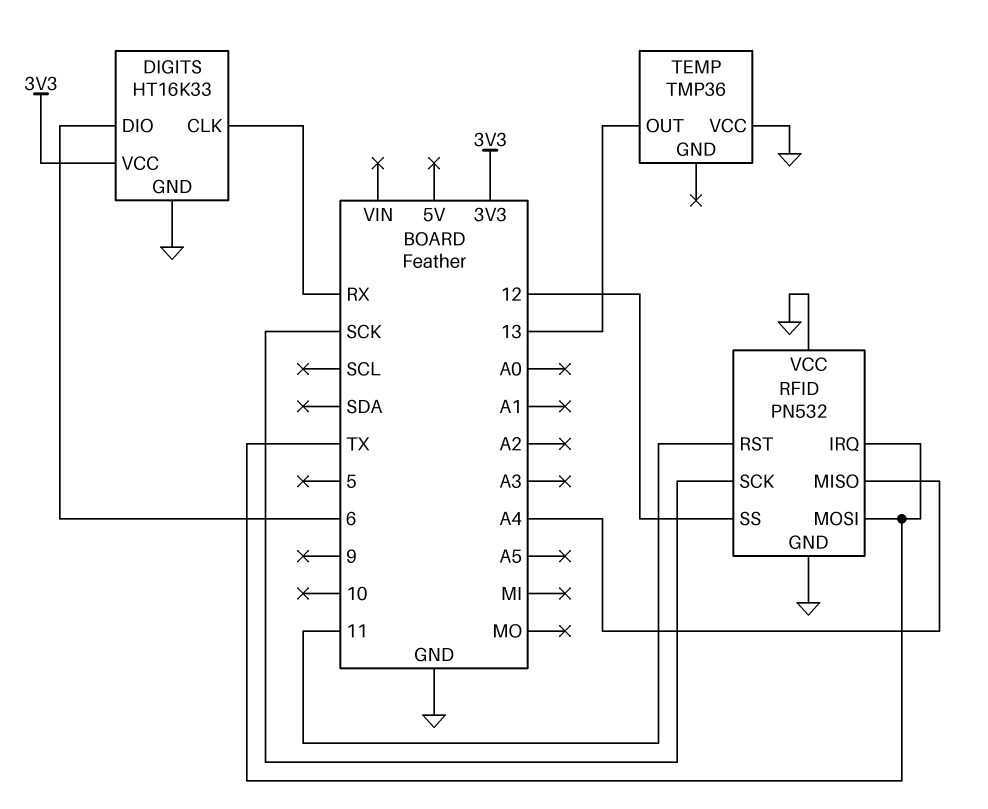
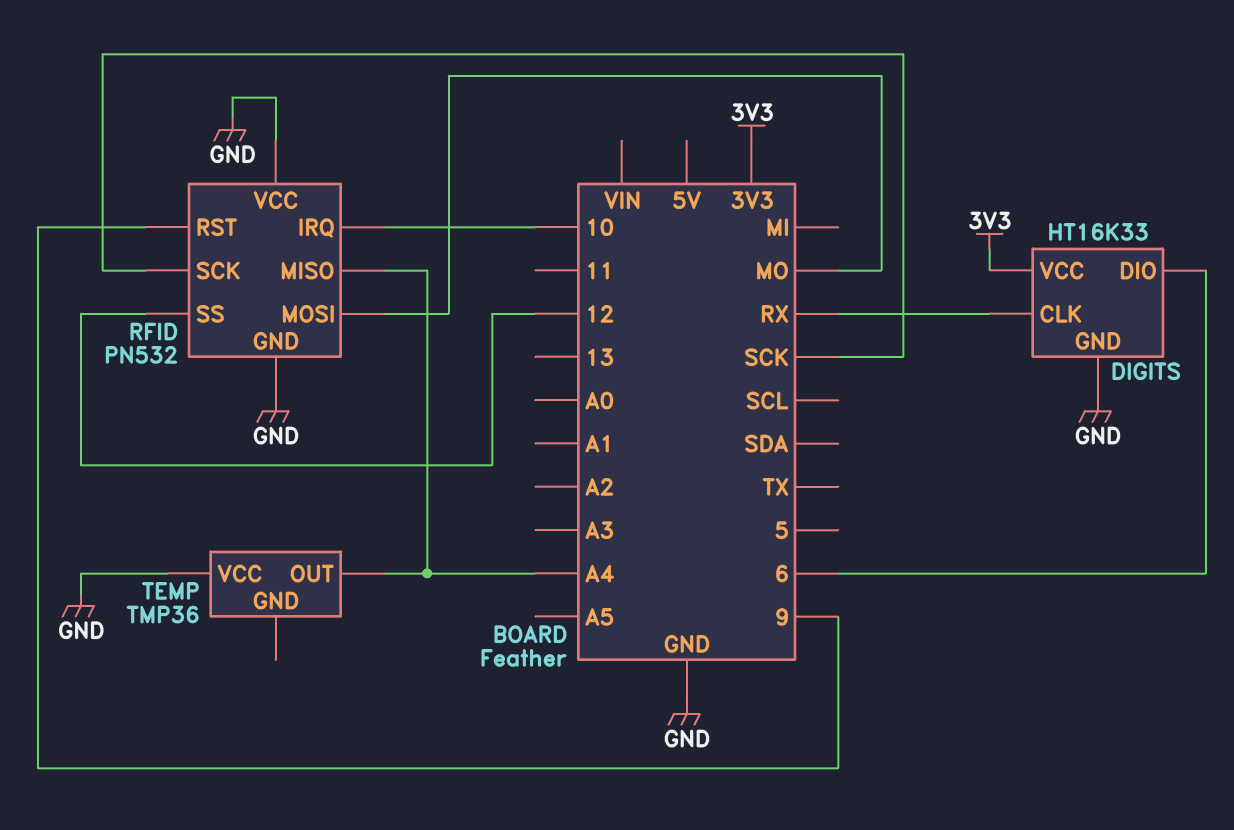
RFID pin IRQ: TX -> 10
RFID pin MOSI: TX -> MO
RFID pin RST: 11 -> 9
TEMP pin OUT: 13 -> A4

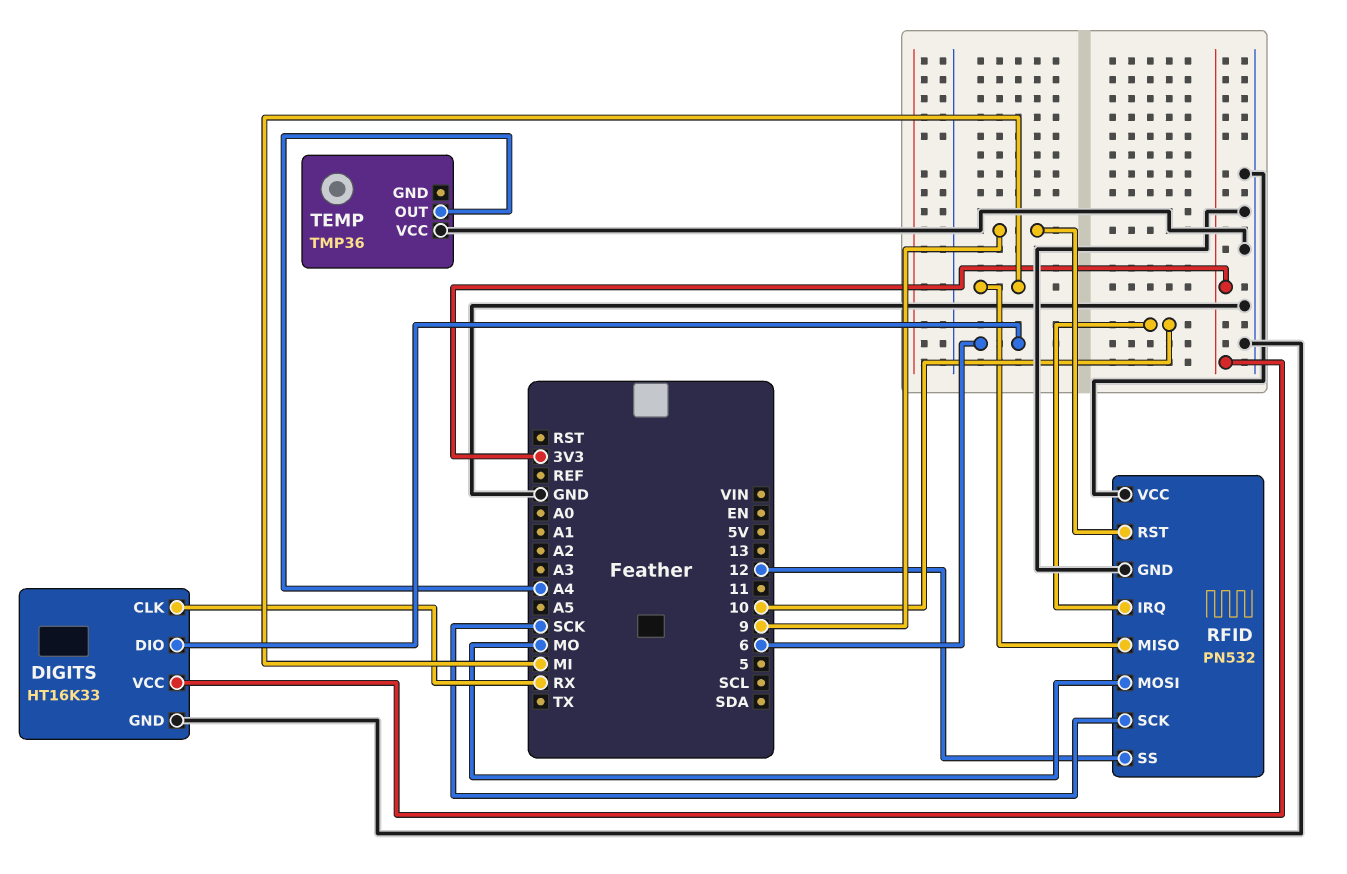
RFID pin MISO: A4 -> MI

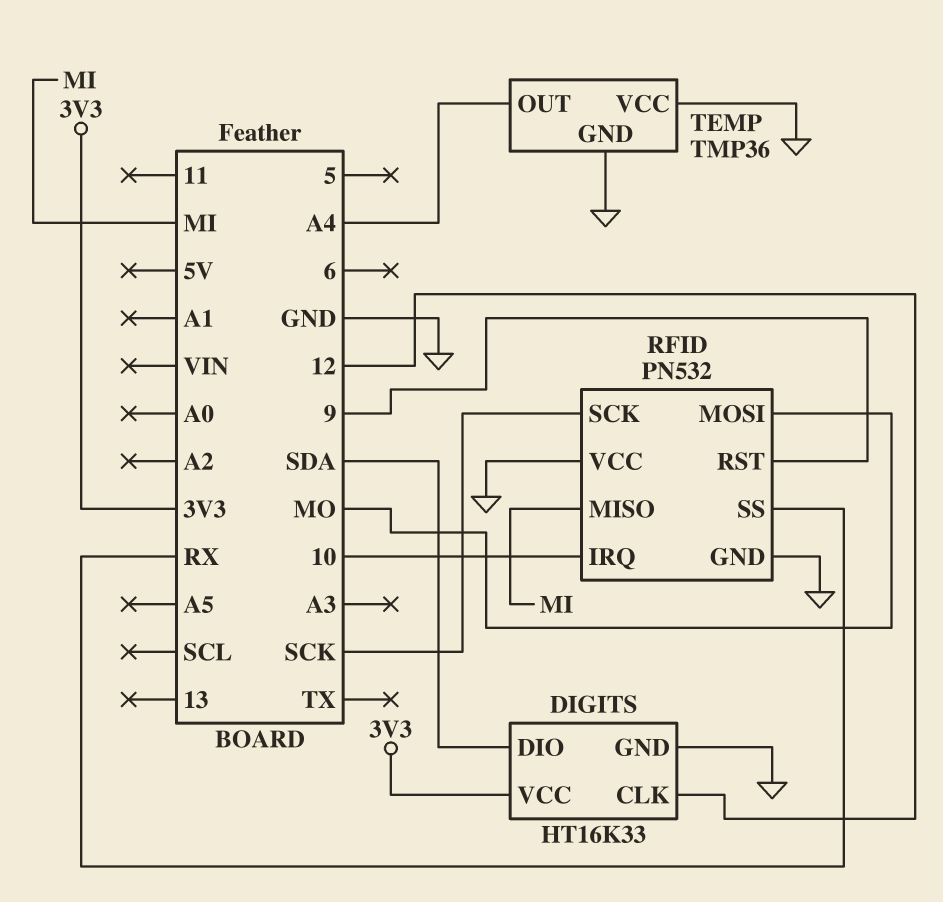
DIGITS pin CLK: RX -> 12
DIGITS pin DIO: 6 -> SDA
RFID pin SS: 12 -> RX
TEMP pin GND: none -> GND

